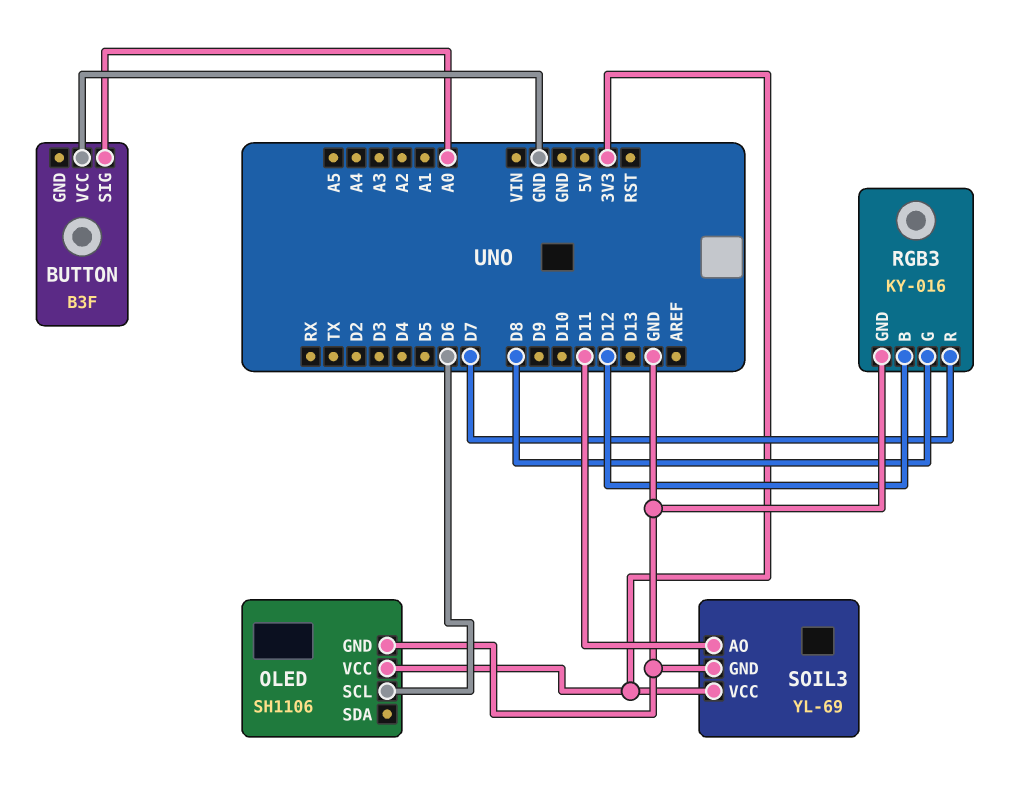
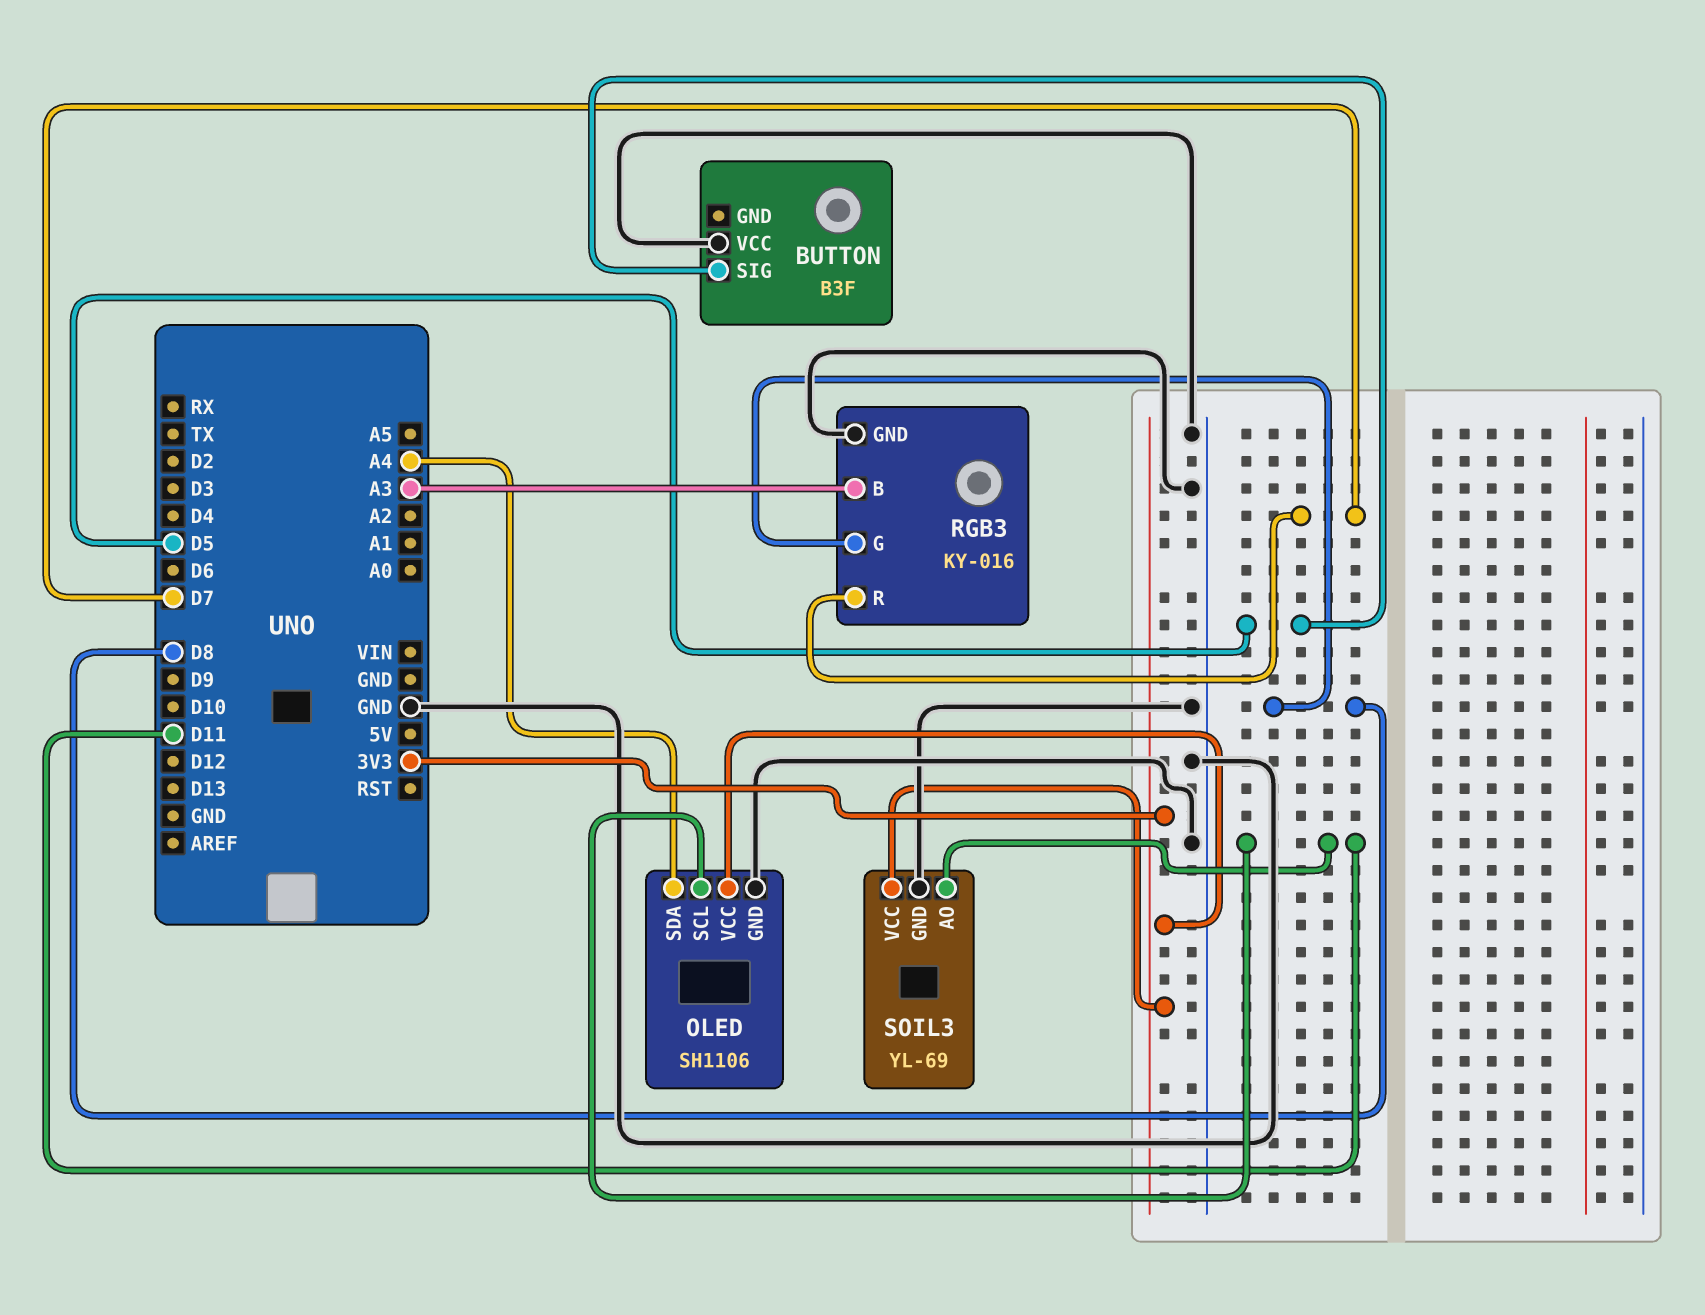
BUTTON pin SIG: A0 -> D5
OLED pin SCL: D6 -> D11
OLED pin SDA: none -> A4
RGB3 pin B: D12 -> A3

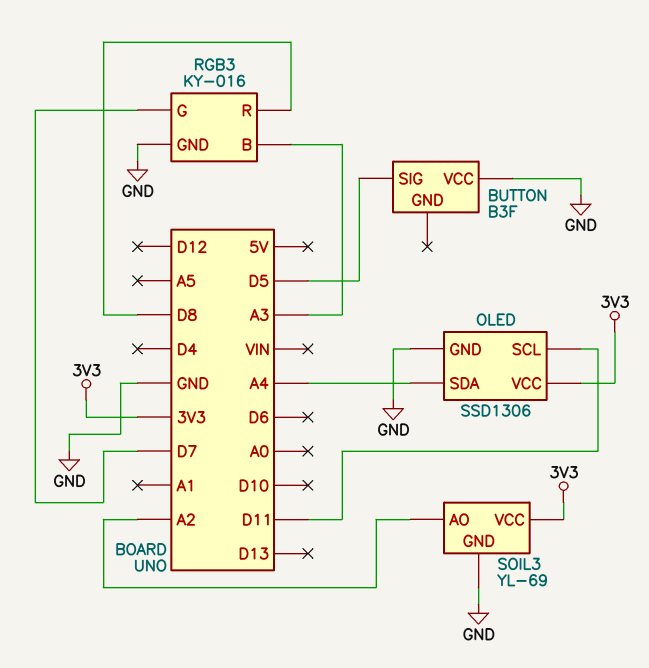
OLED: SH1106 -> SSD1306
RGB3 pin G: D8 -> D7
RGB3 pin R: D7 -> D8
SOIL3 pin AO: D11 -> A2

